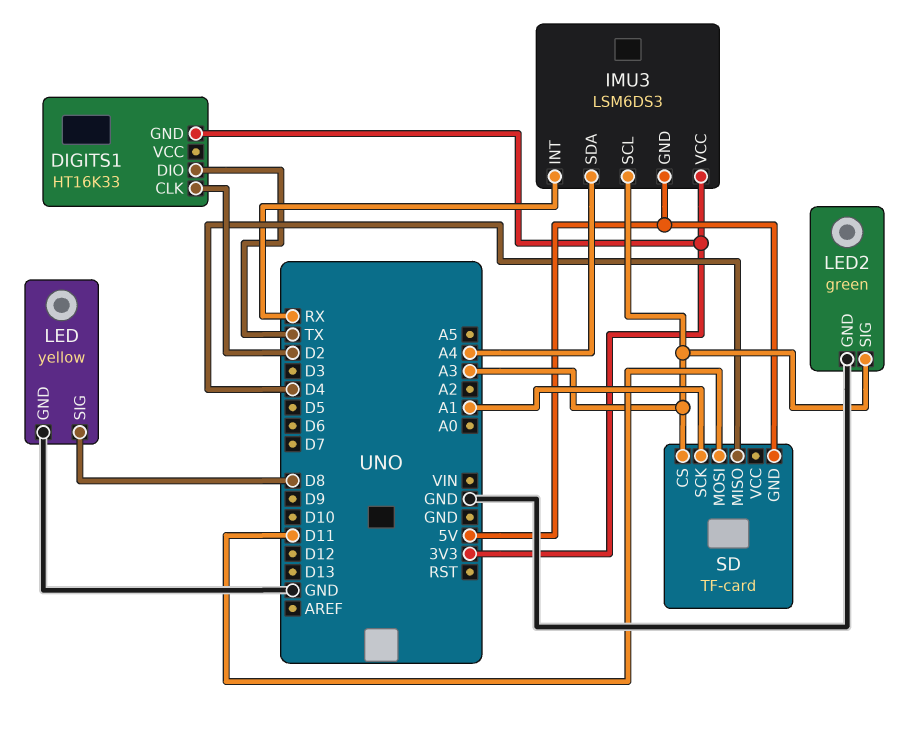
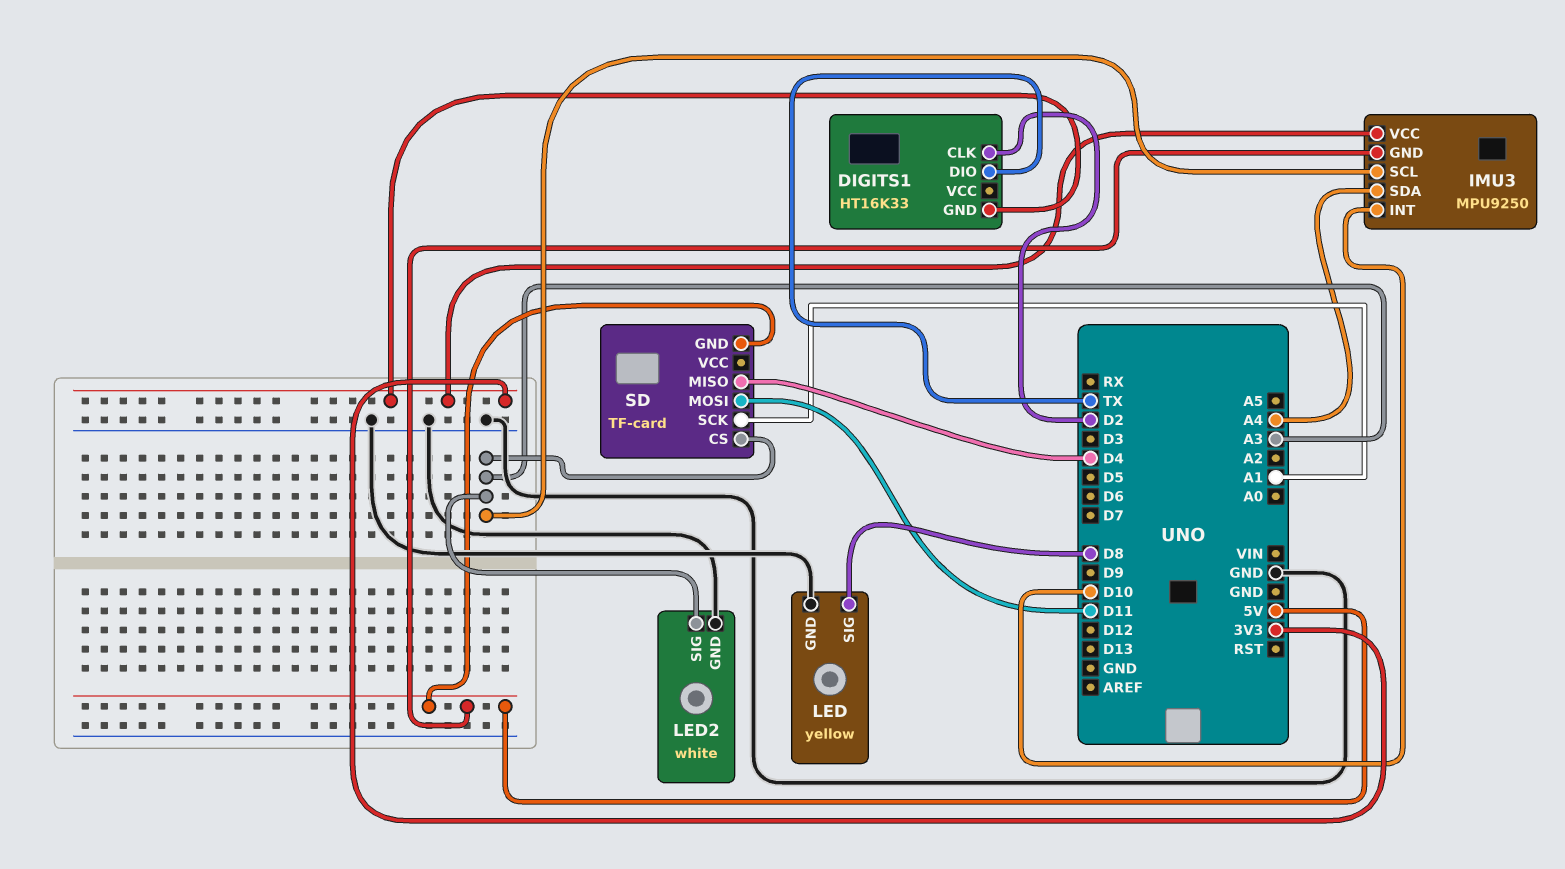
IMU3: LSM6DS3 -> MPU9250
IMU3 pin INT: RX -> D10
LED2: green -> white

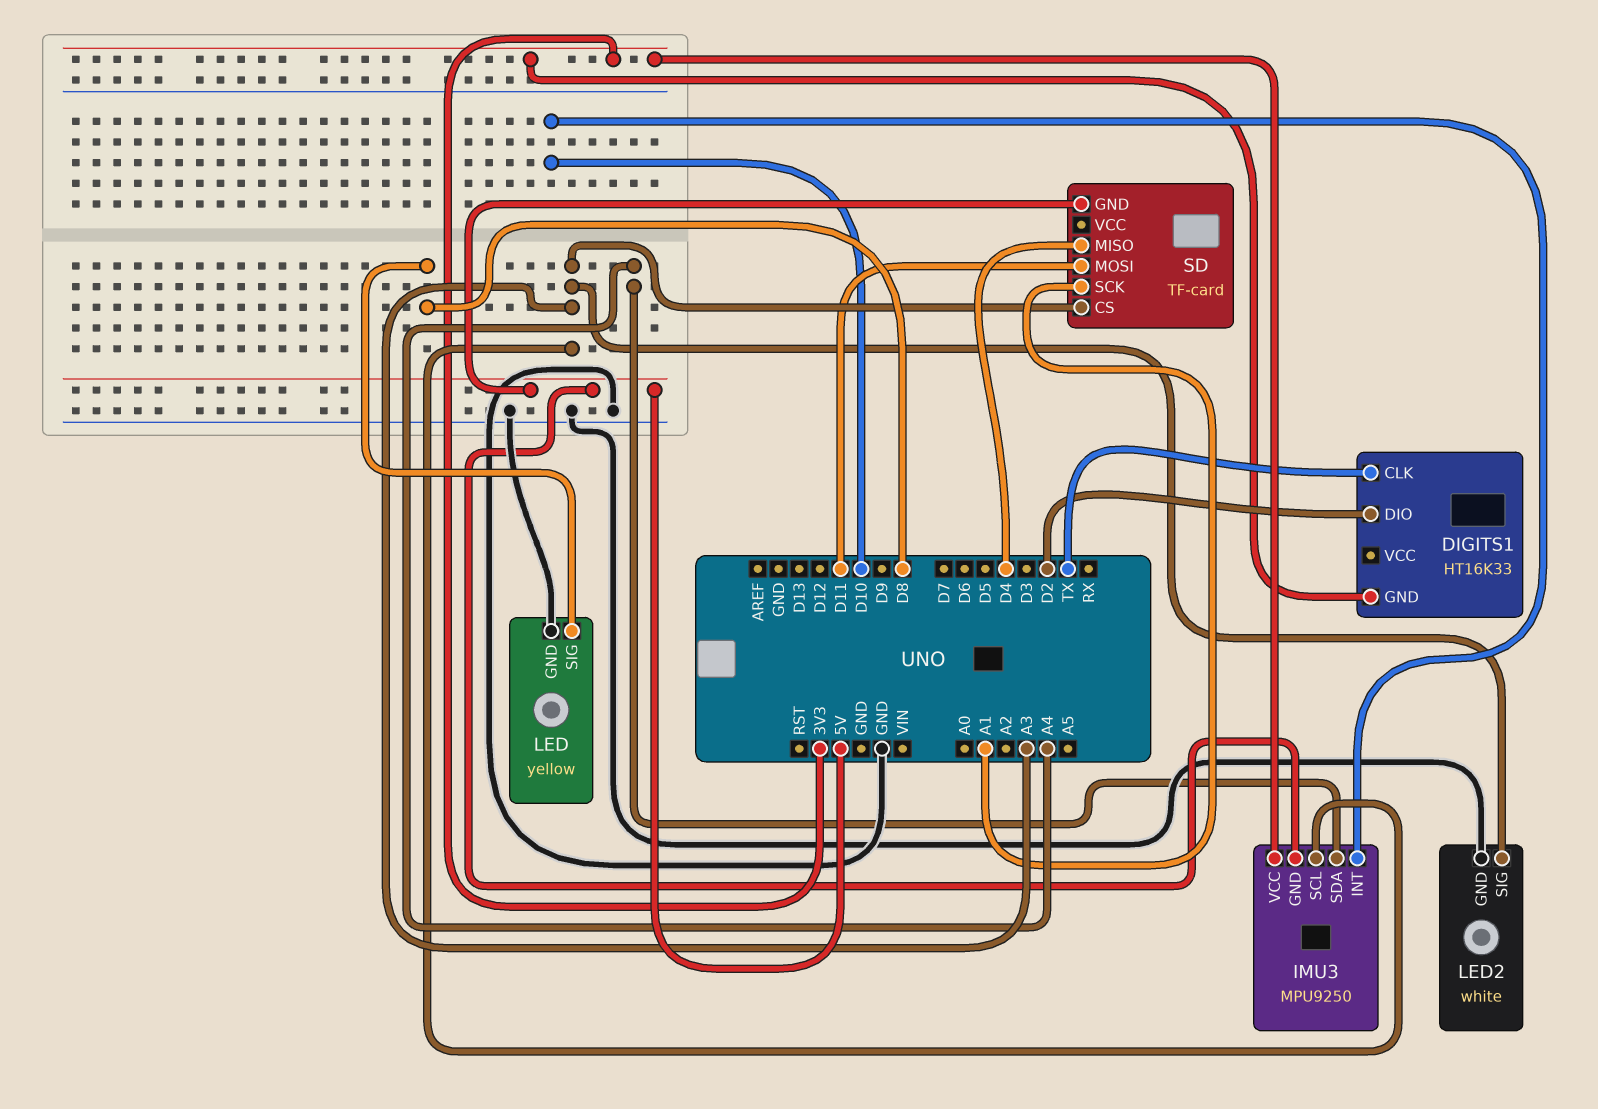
DIGITS1 pin CLK: D2 -> TX
DIGITS1 pin DIO: TX -> D2

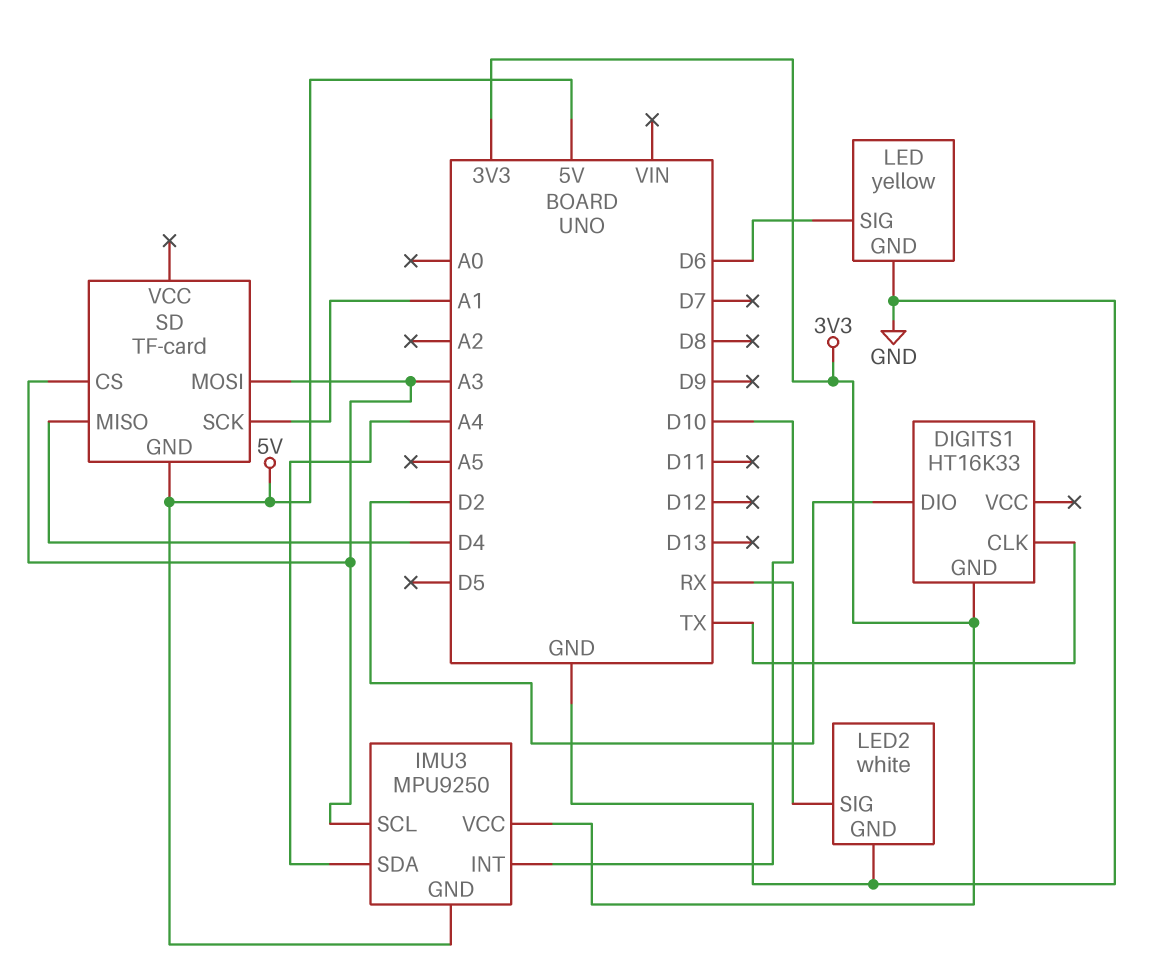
LED pin SIG: D8 -> D6
LED2 pin SIG: A3 -> RX
SD pin MOSI: D11 -> A3

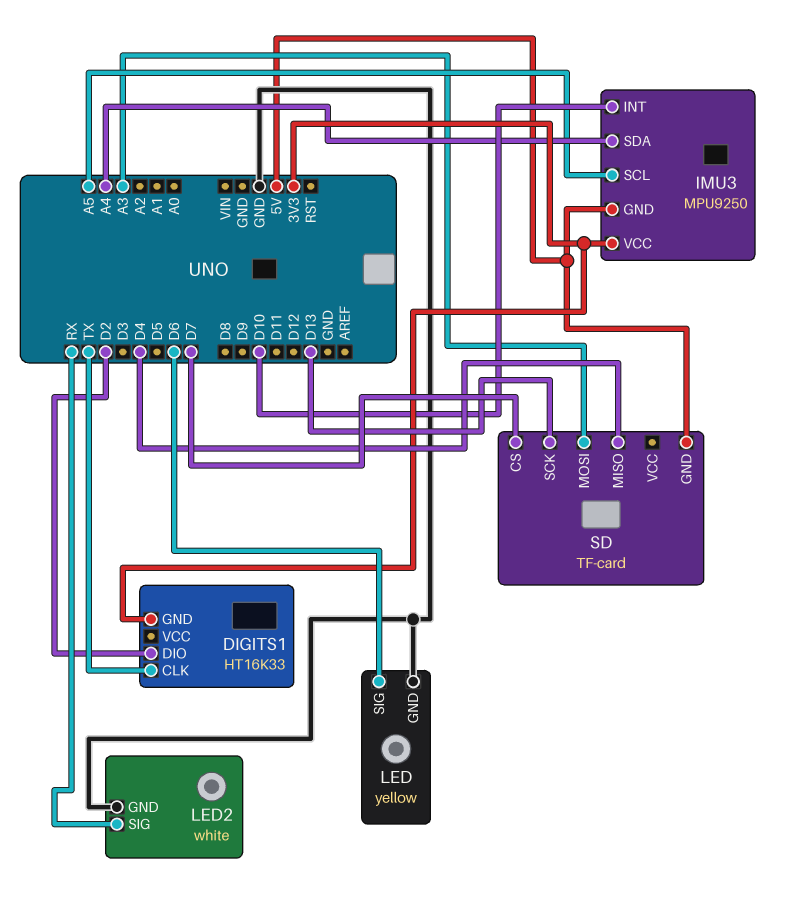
IMU3 pin SCL: A3 -> A5
SD pin CS: A3 -> D7
SD pin SCK: A1 -> D13

